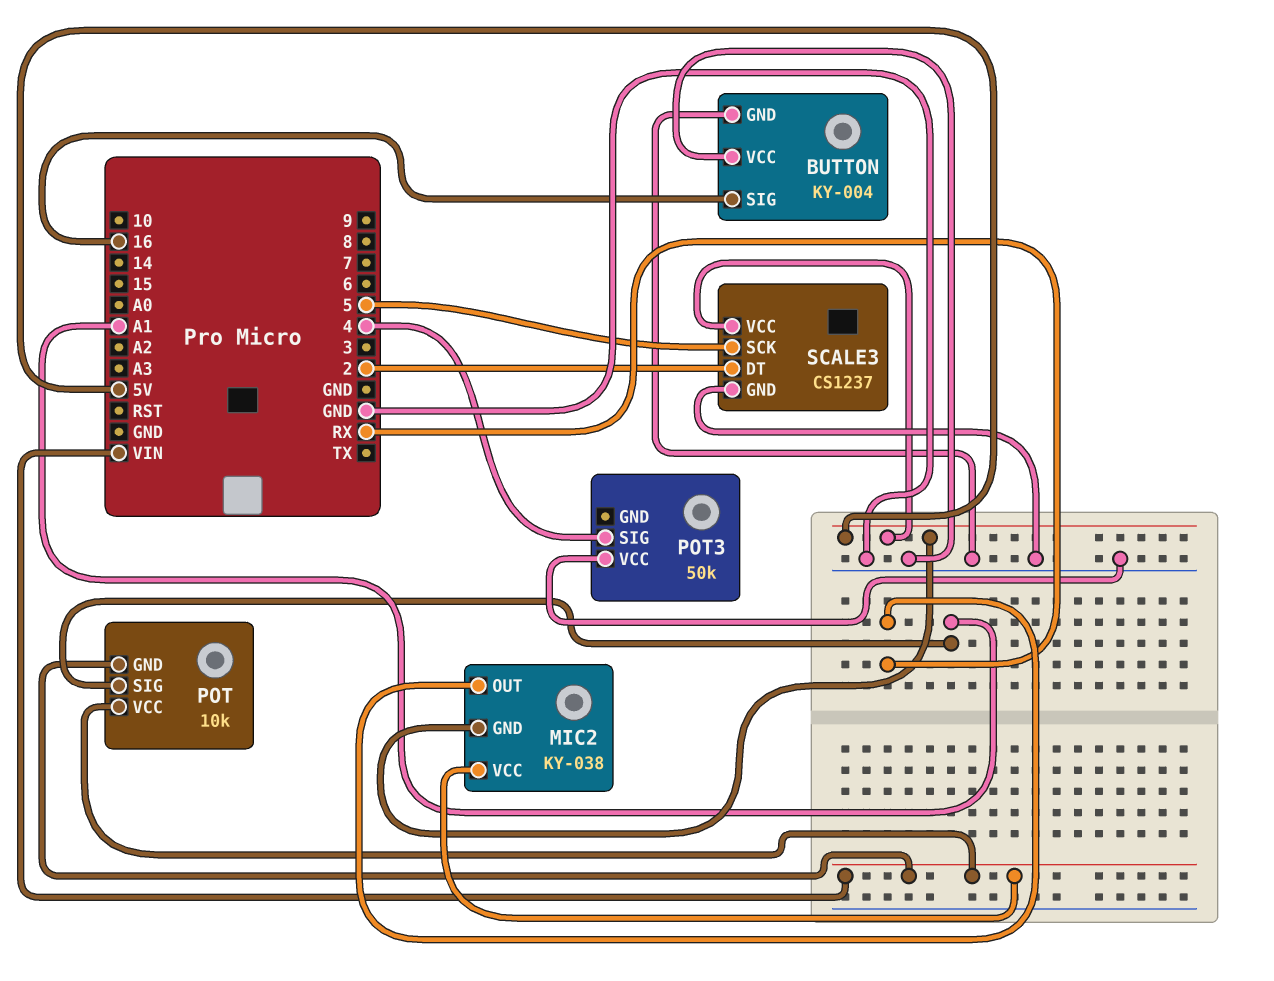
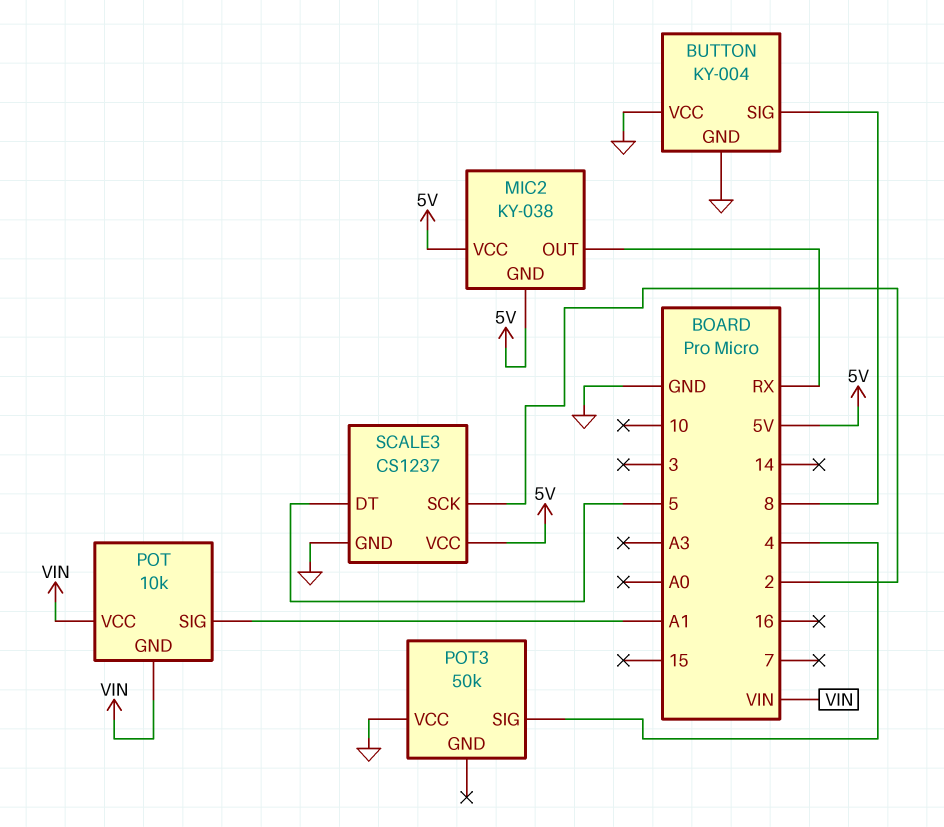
BUTTON pin SIG: 16 -> 8
MIC2 pin VCC: VIN -> 5V
SCALE3 pin DT: 2 -> 5
SCALE3 pin SCK: 5 -> 2

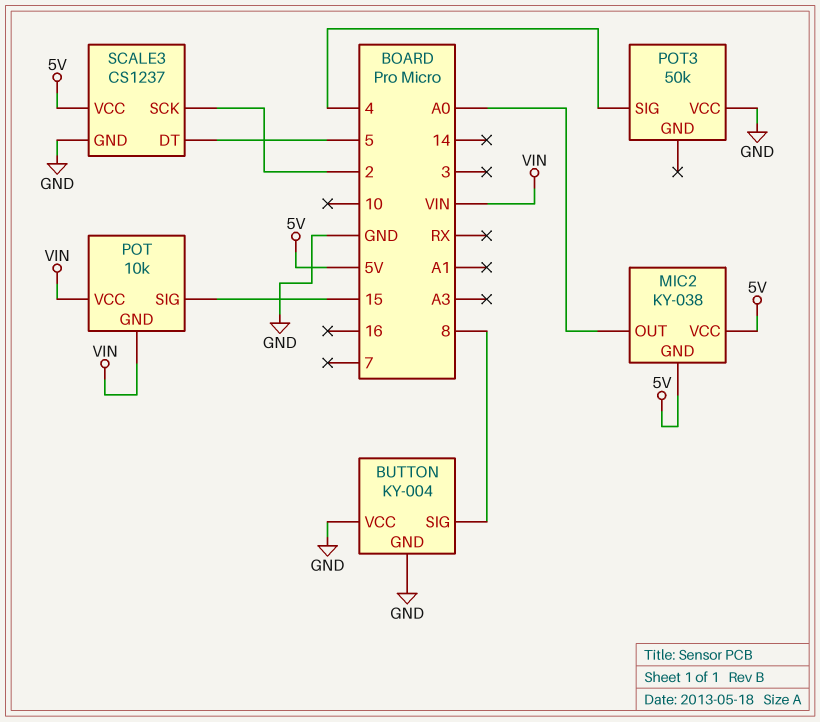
MIC2 pin OUT: RX -> A0
POT pin SIG: A1 -> 15

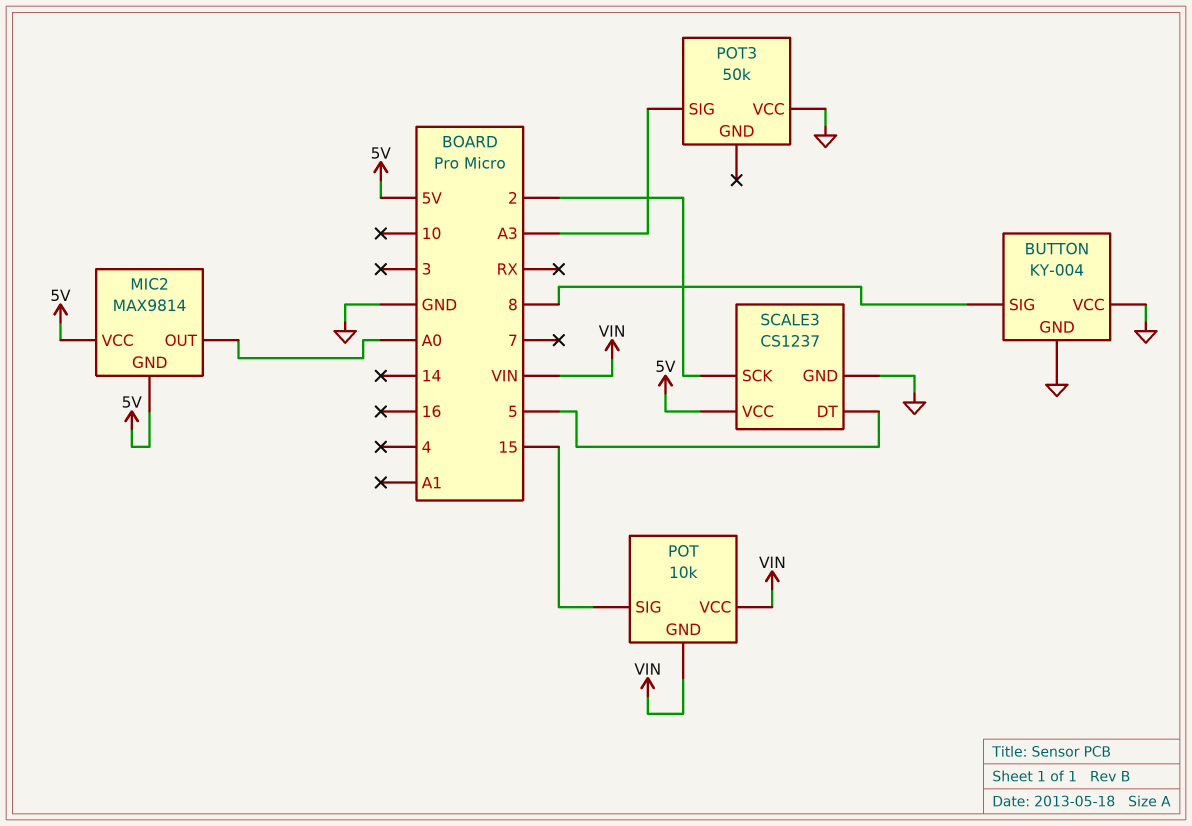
MIC2: KY-038 -> MAX9814
POT3 pin SIG: 4 -> A3

